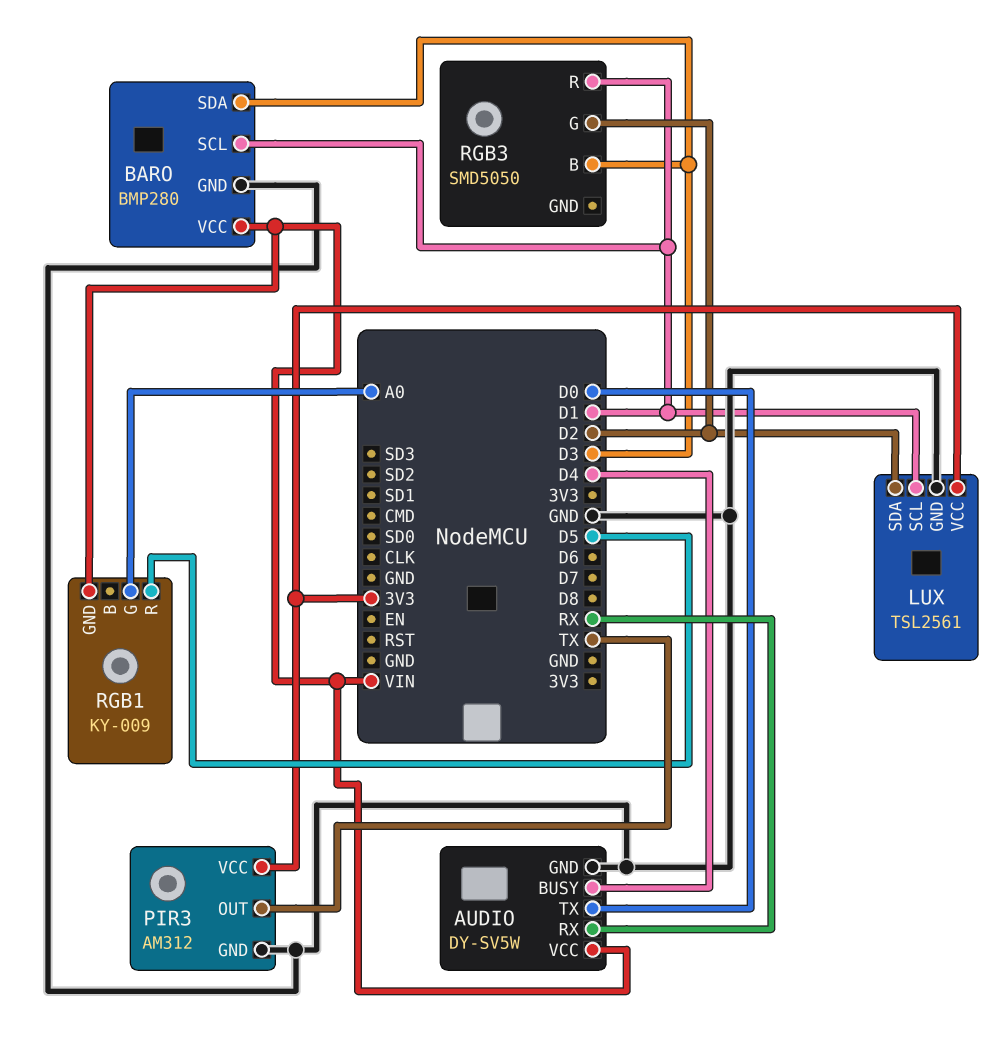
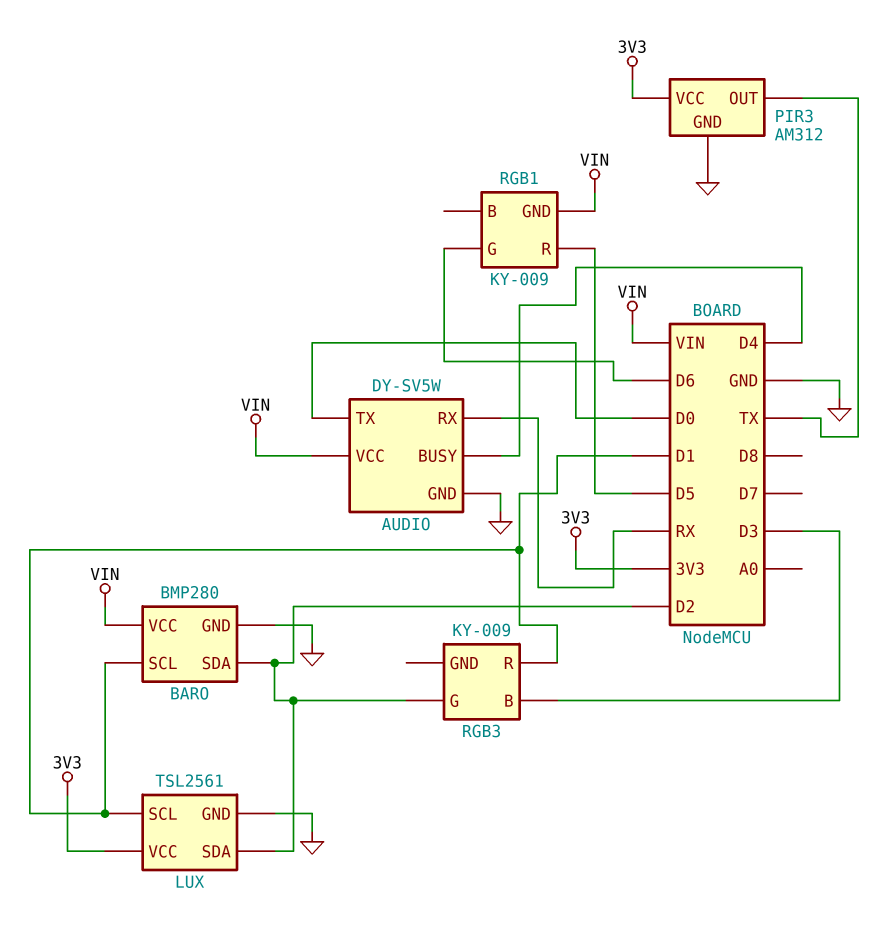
BARO pin SDA: D3 -> D2
RGB1 pin G: A0 -> D6
RGB3: SMD5050 -> KY-009

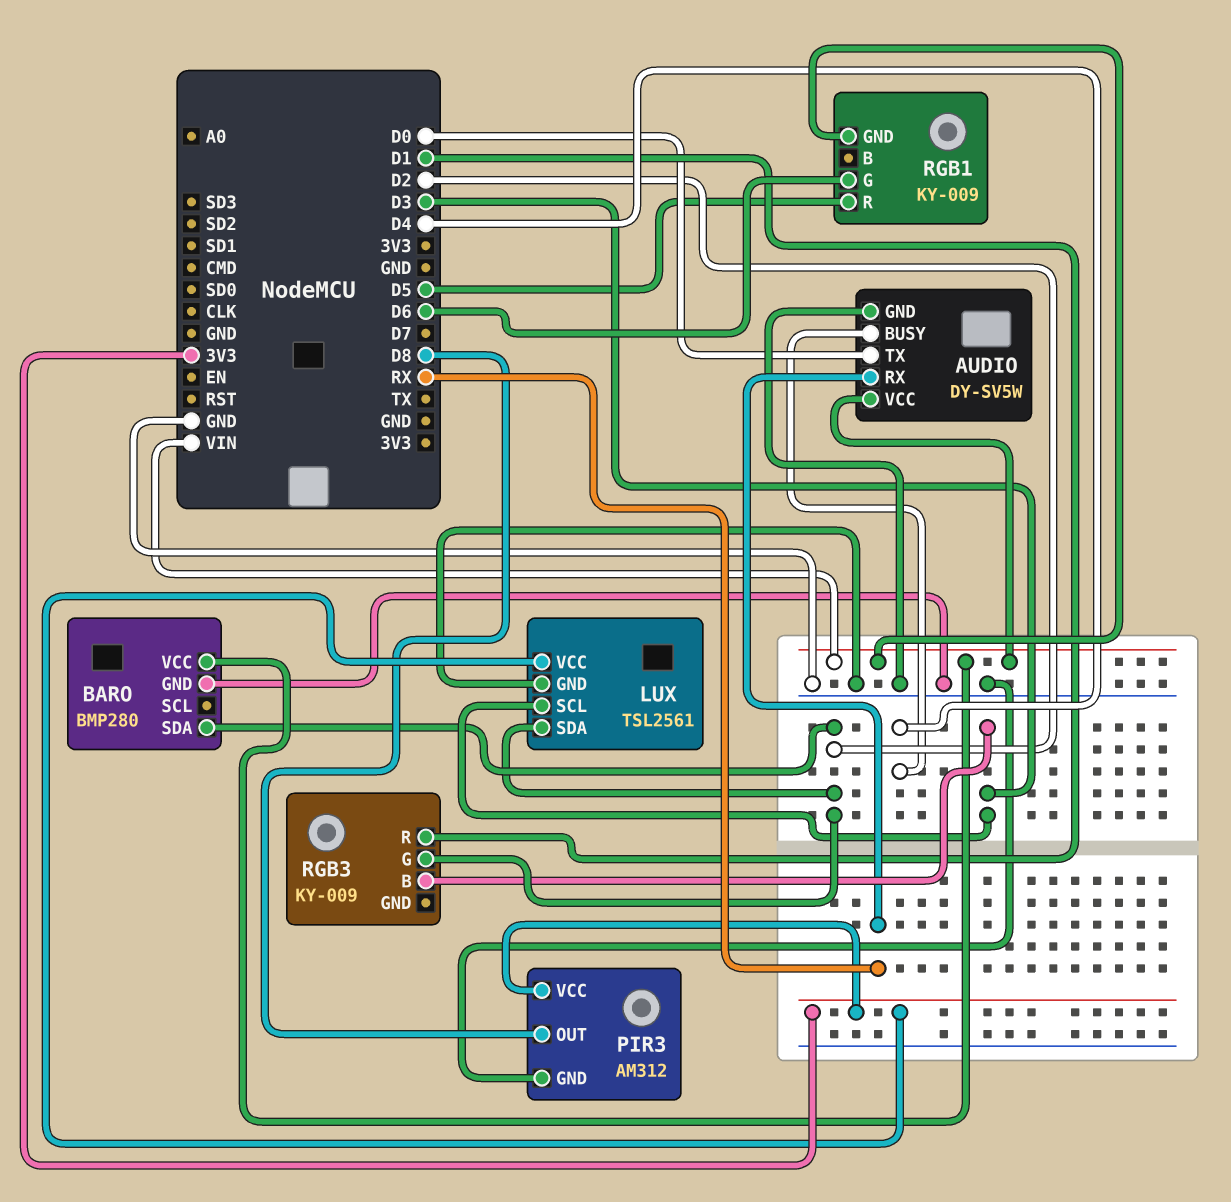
BARO pin SCL: D1 -> none
LUX pin SCL: D1 -> D3
PIR3 pin OUT: TX -> D8

